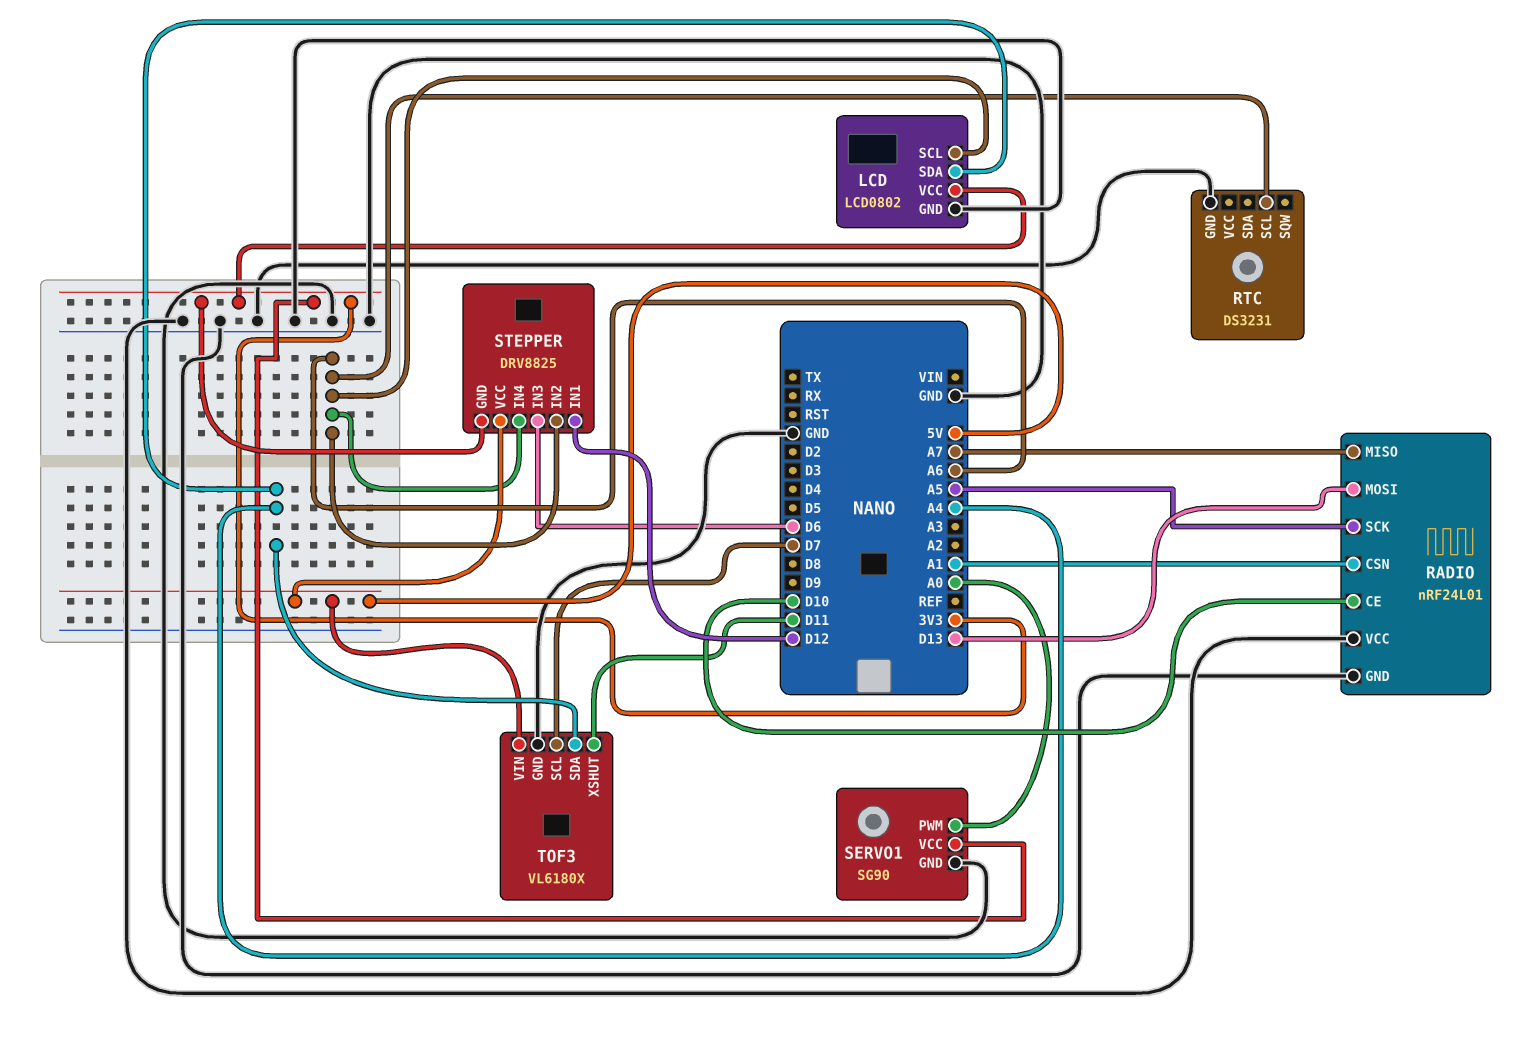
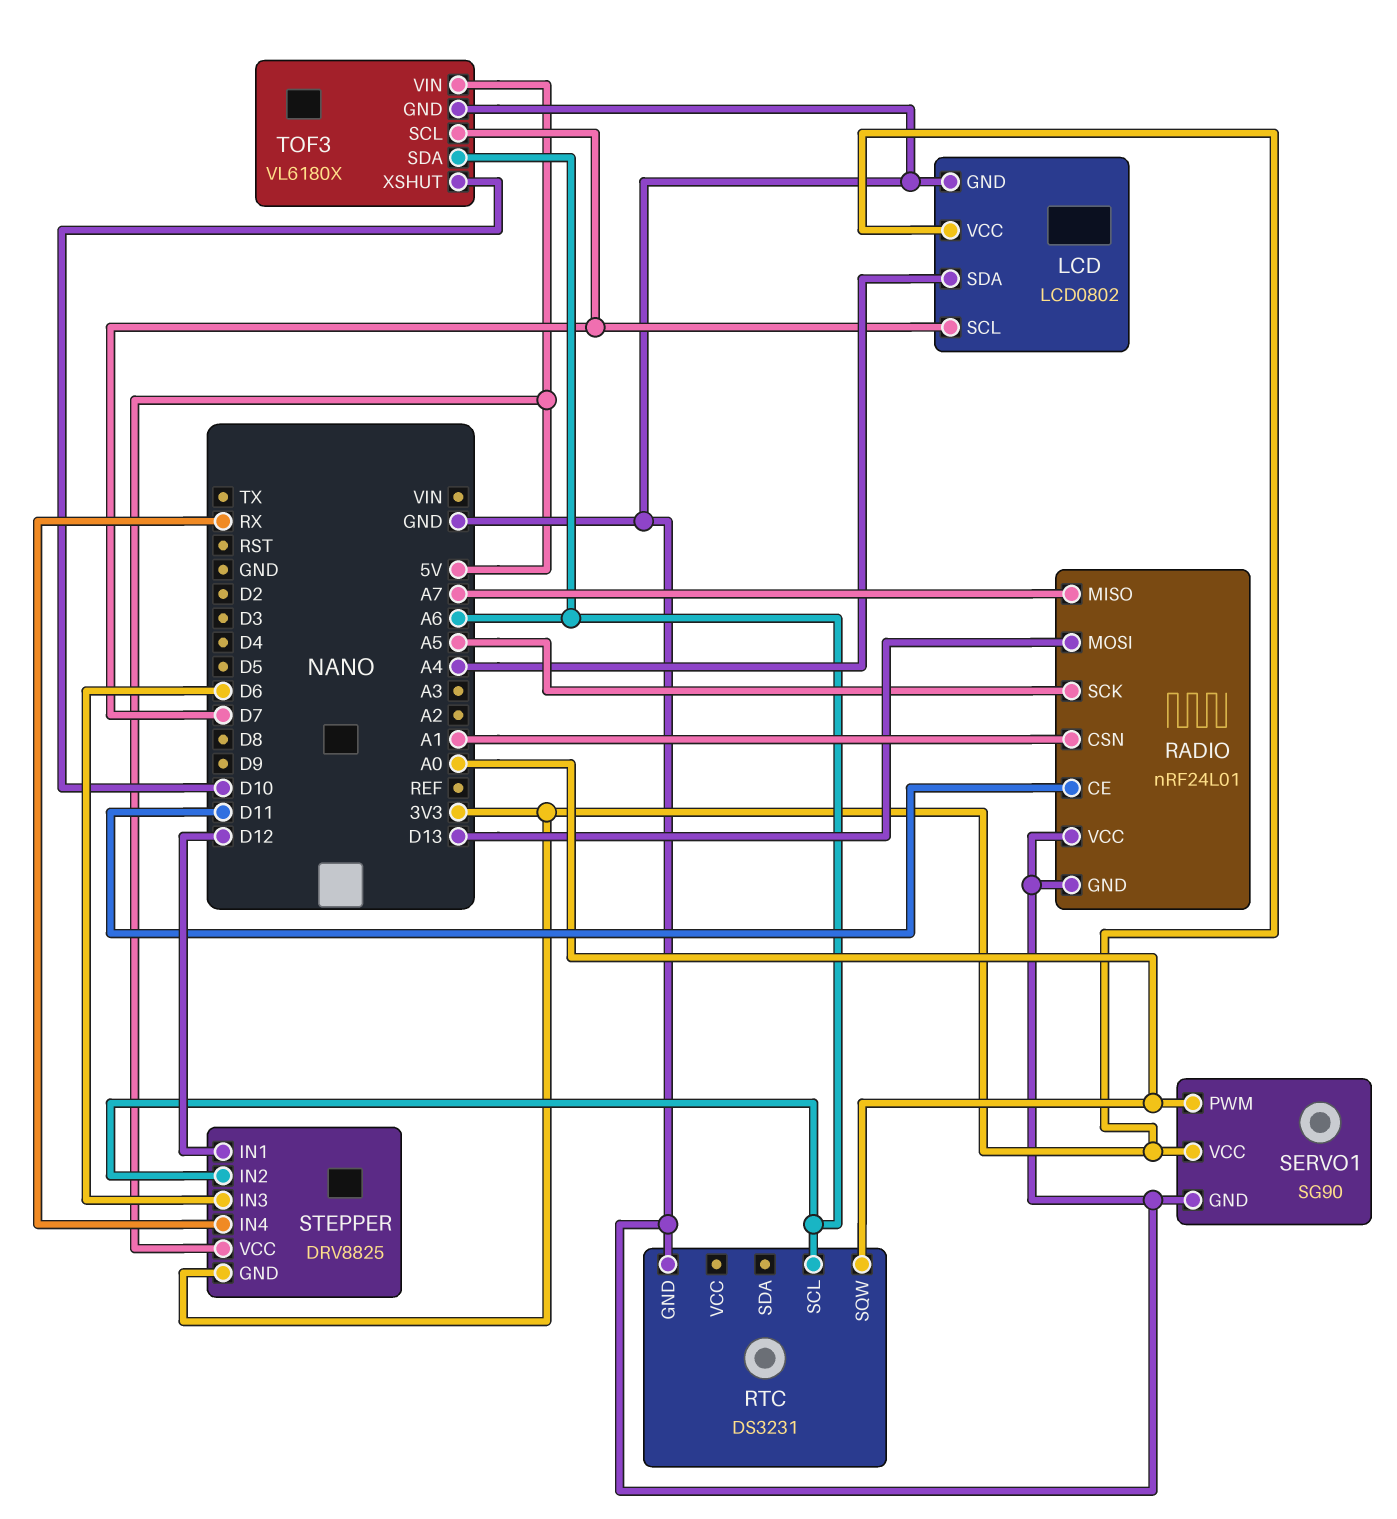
LCD pin SCL: A6 -> D7
RADIO pin CE: D10 -> D11
RTC pin SQW: none -> A0
STEPPER pin IN4: A6 -> RX
TOF3 pin SDA: A4 -> A6
TOF3 pin XSHUT: D11 -> D10

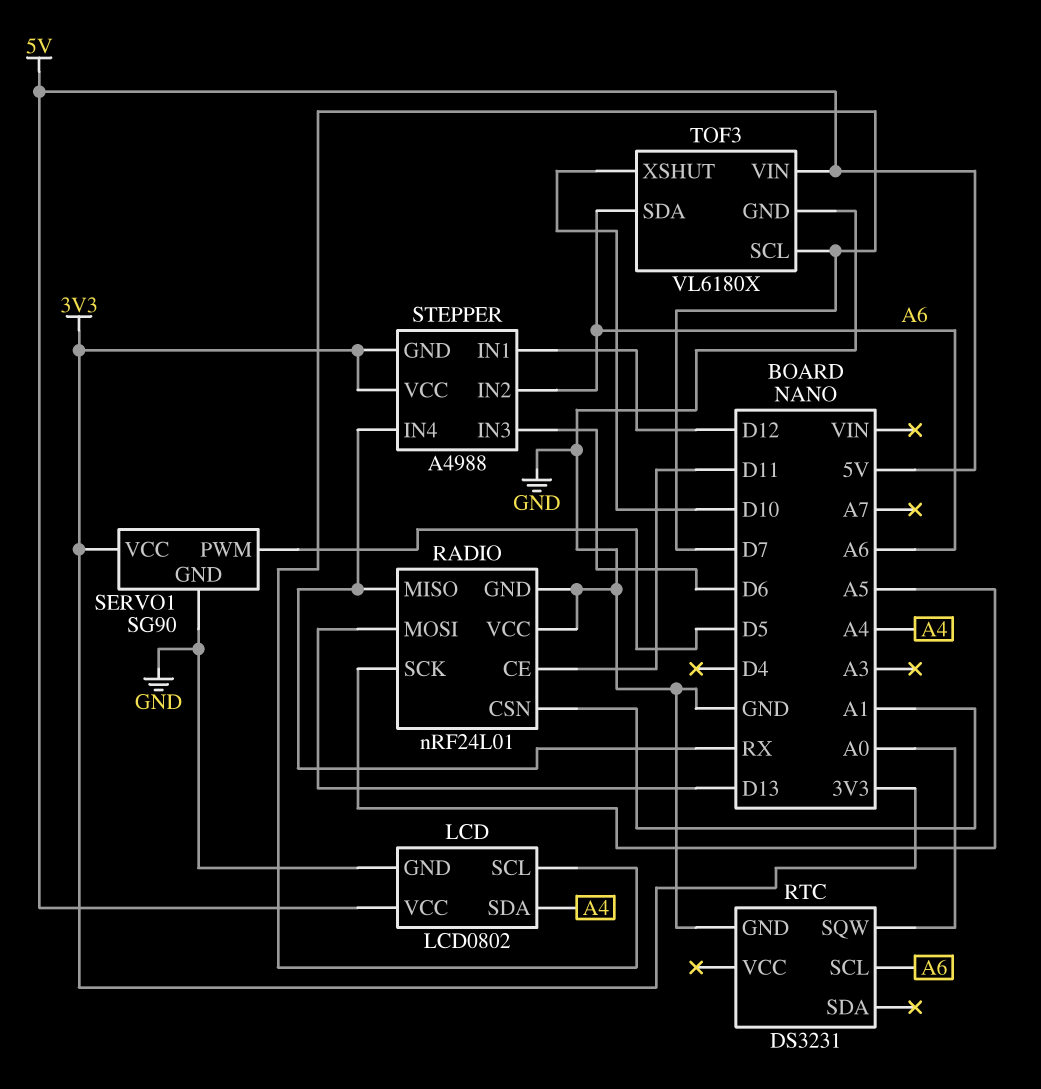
LCD pin VCC: 3V3 -> 5V
RADIO pin MISO: A7 -> RX
SERVO1 pin PWM: A0 -> D5
STEPPER: DRV8825 -> A4988
STEPPER pin VCC: 5V -> 3V3

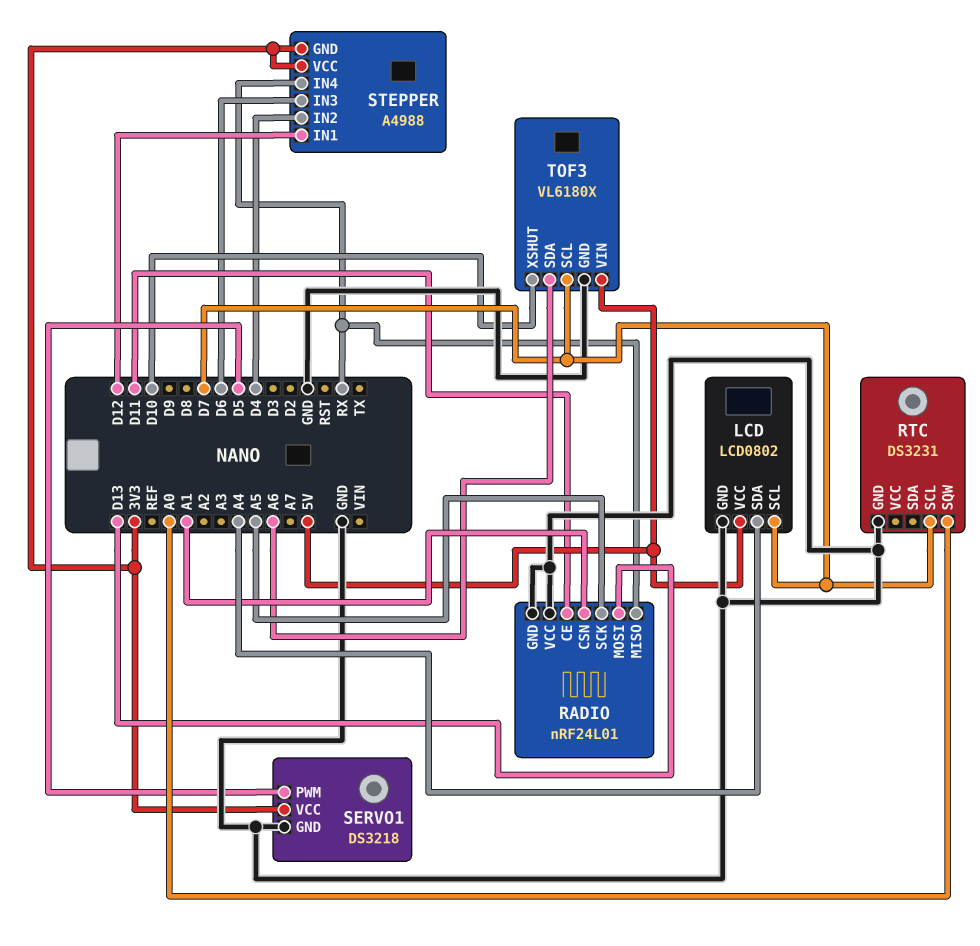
RTC pin SCL: A6 -> D7
SERVO1: SG90 -> DS3218
STEPPER pin IN2: A6 -> D4

